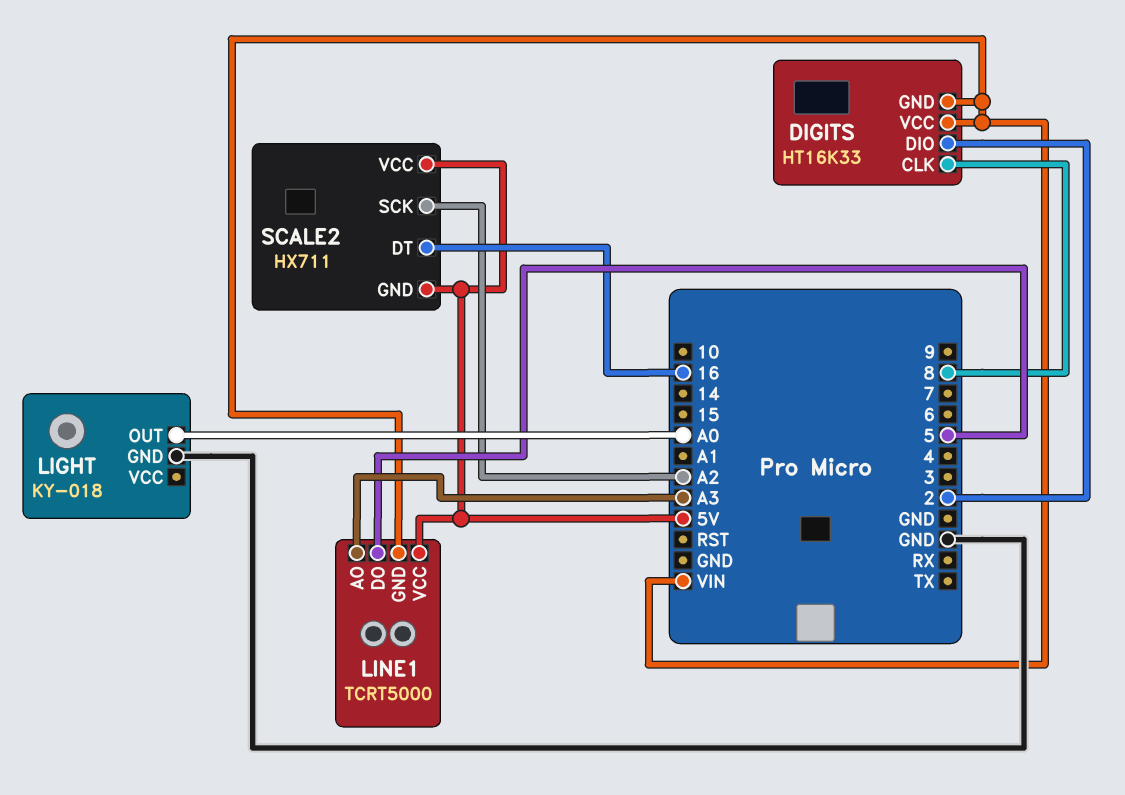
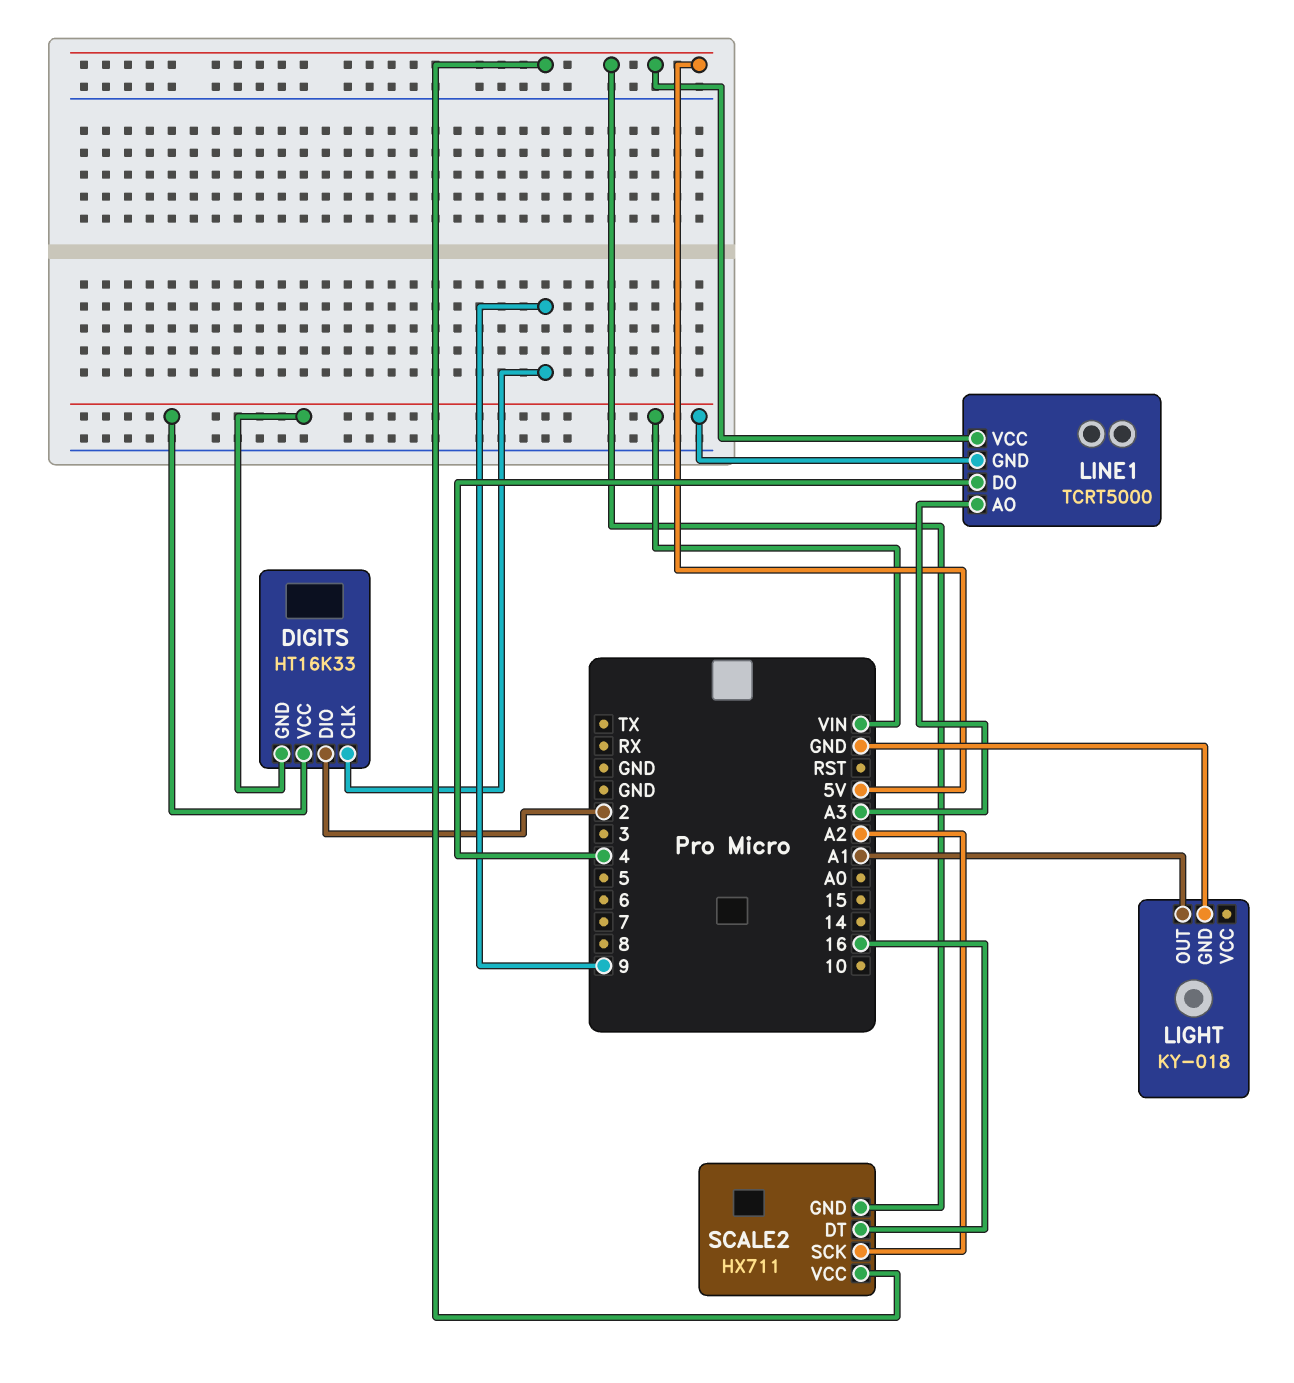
DIGITS pin CLK: 8 -> 9
LIGHT pin OUT: A0 -> A1
LINE1 pin DO: 5 -> 4

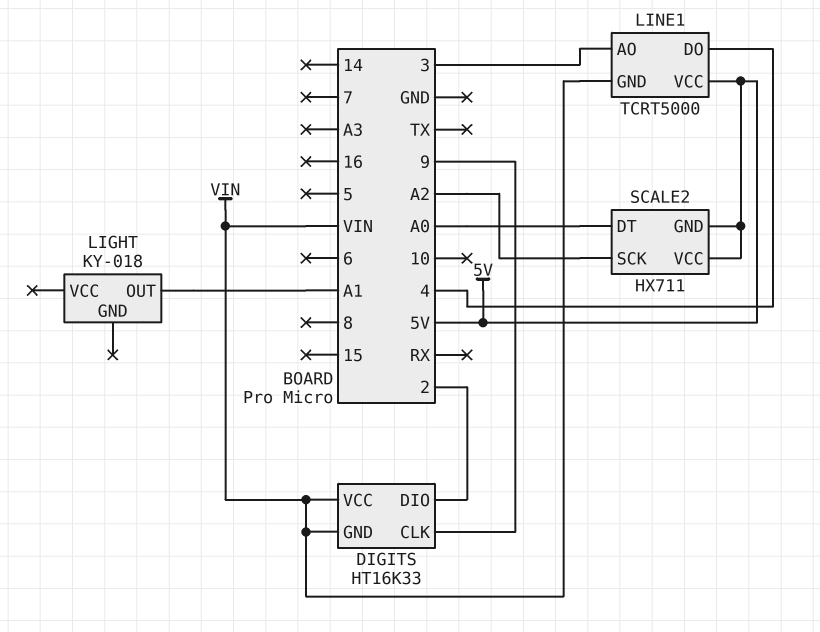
LIGHT pin GND: GND -> none
LINE1 pin AO: A3 -> 3
SCALE2 pin DT: 16 -> A0

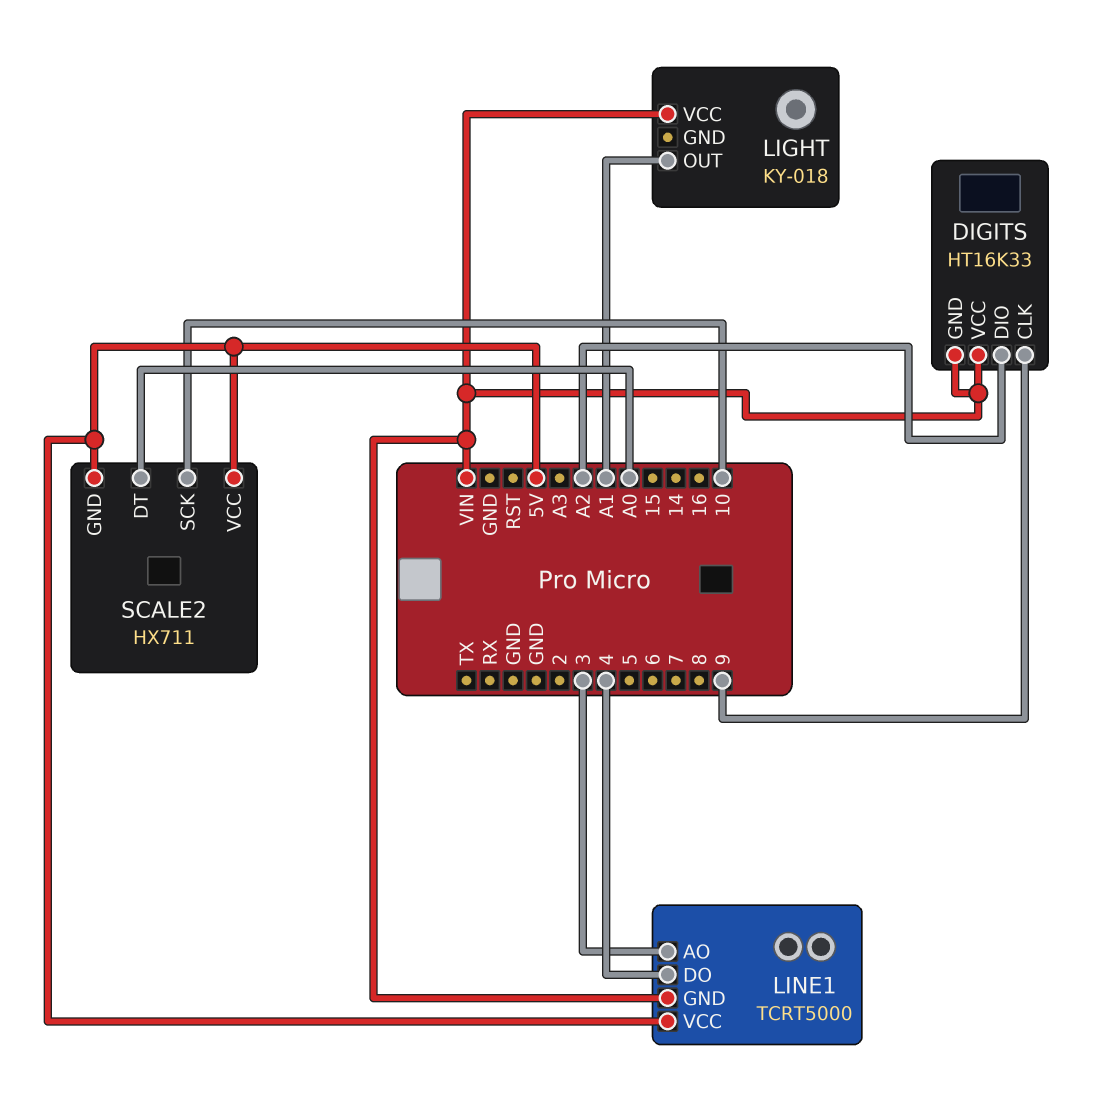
DIGITS pin DIO: 2 -> A2
LIGHT pin VCC: none -> VIN
SCALE2 pin SCK: A2 -> 10

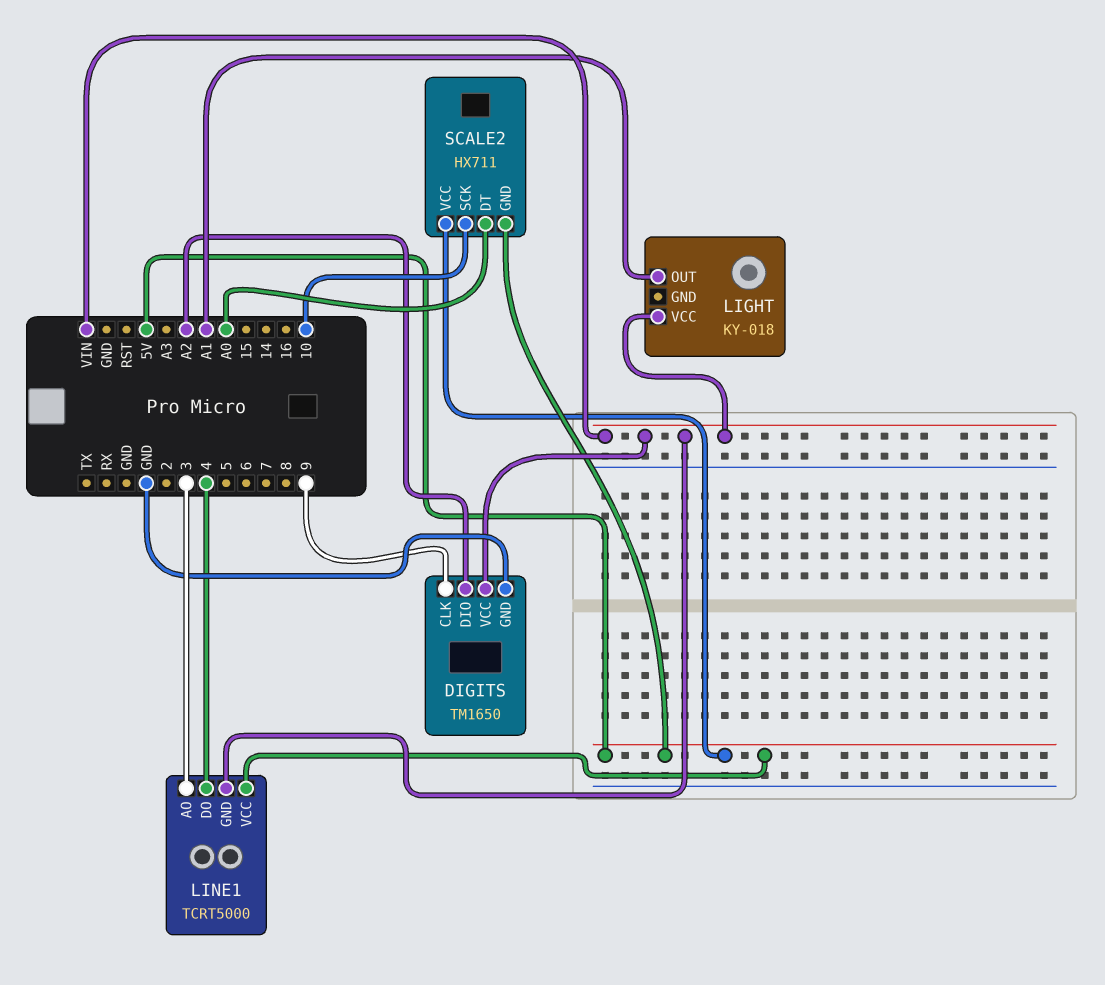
DIGITS: HT16K33 -> TM1650
DIGITS pin GND: VIN -> GND

